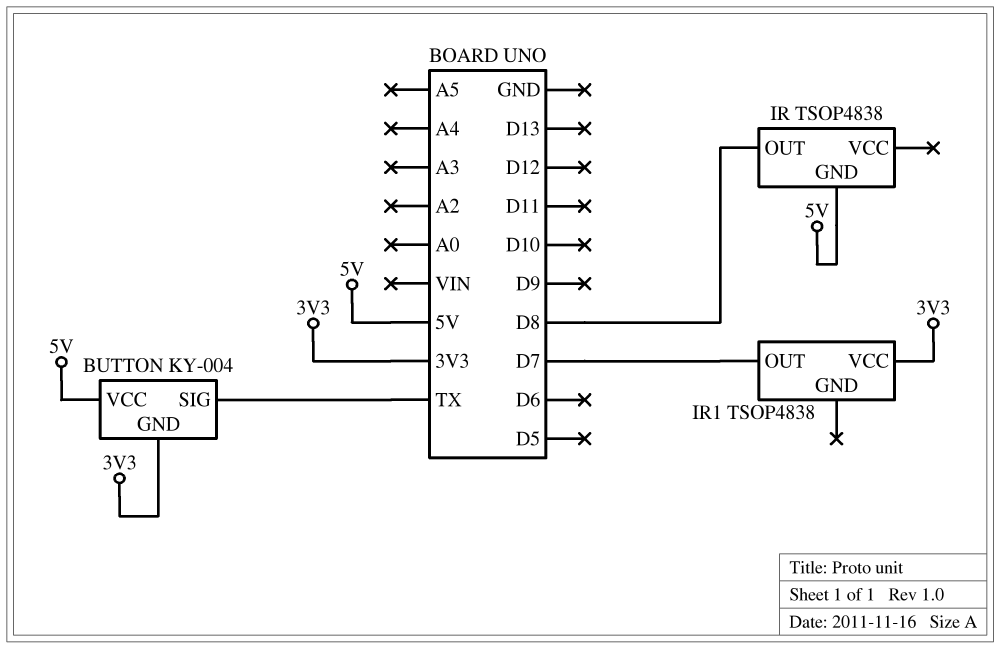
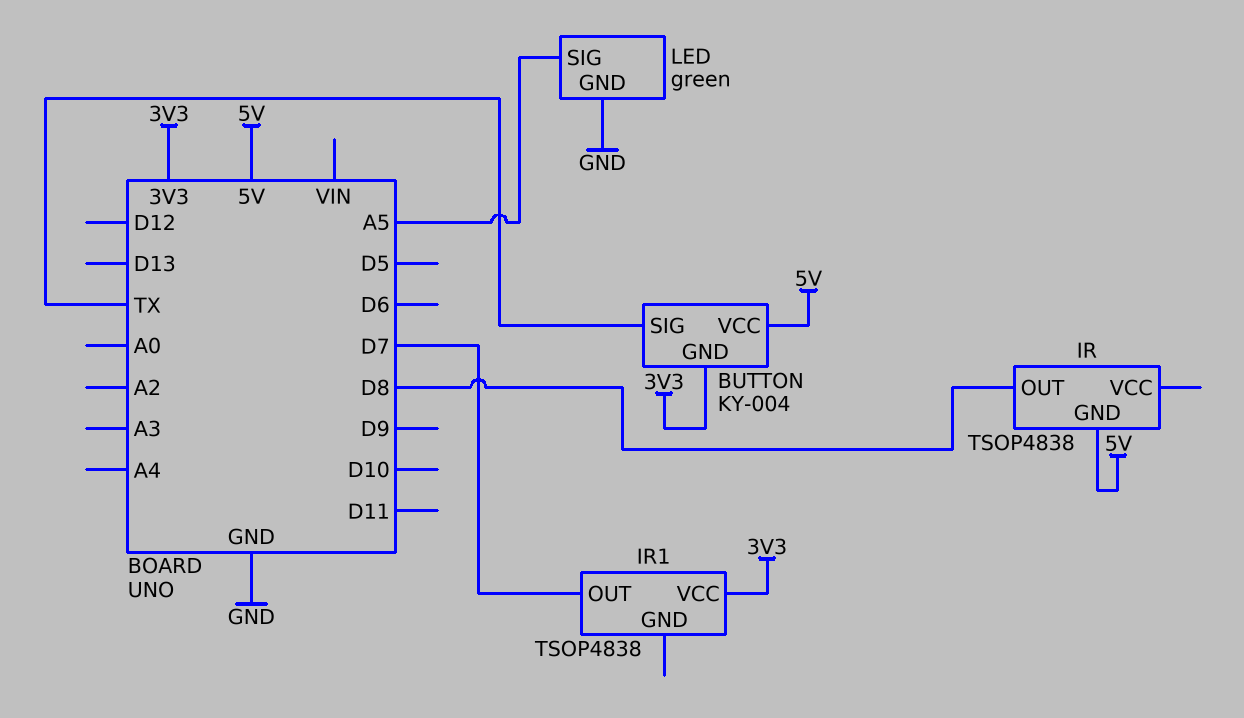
LED: none -> green
LED pin GND: none -> GND
LED pin SIG: none -> A5

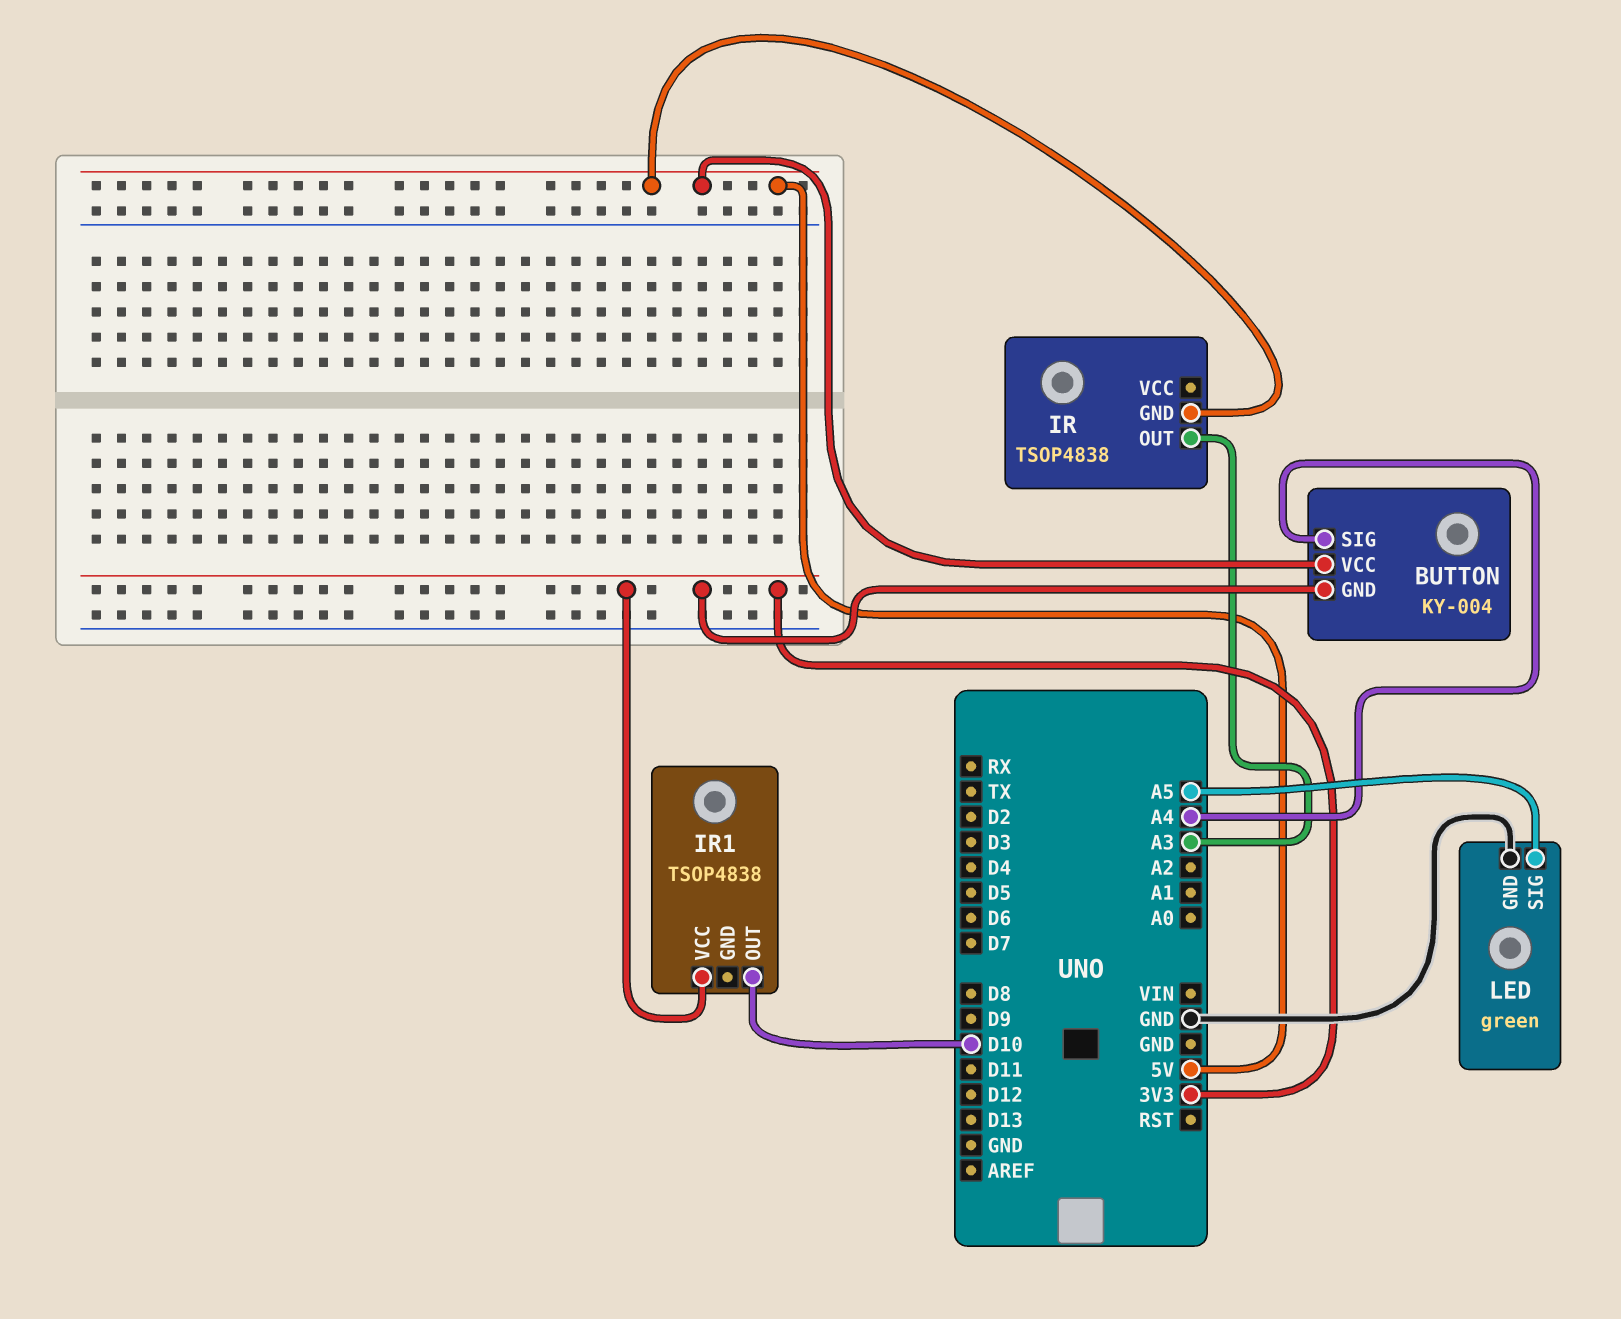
BUTTON pin SIG: TX -> A4
IR pin OUT: D8 -> A3
IR1 pin OUT: D7 -> D10

